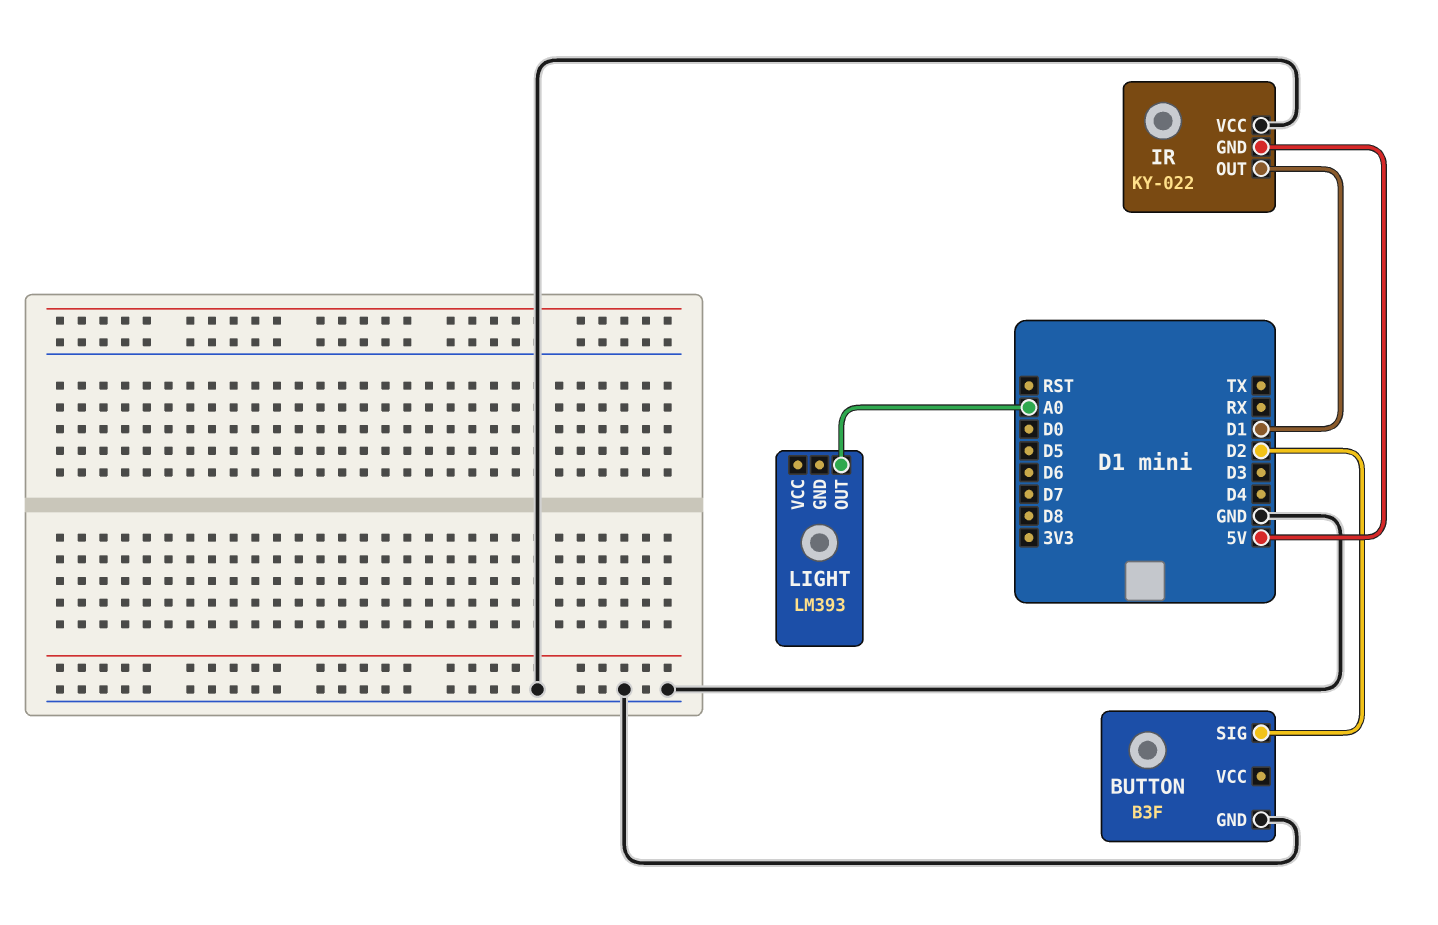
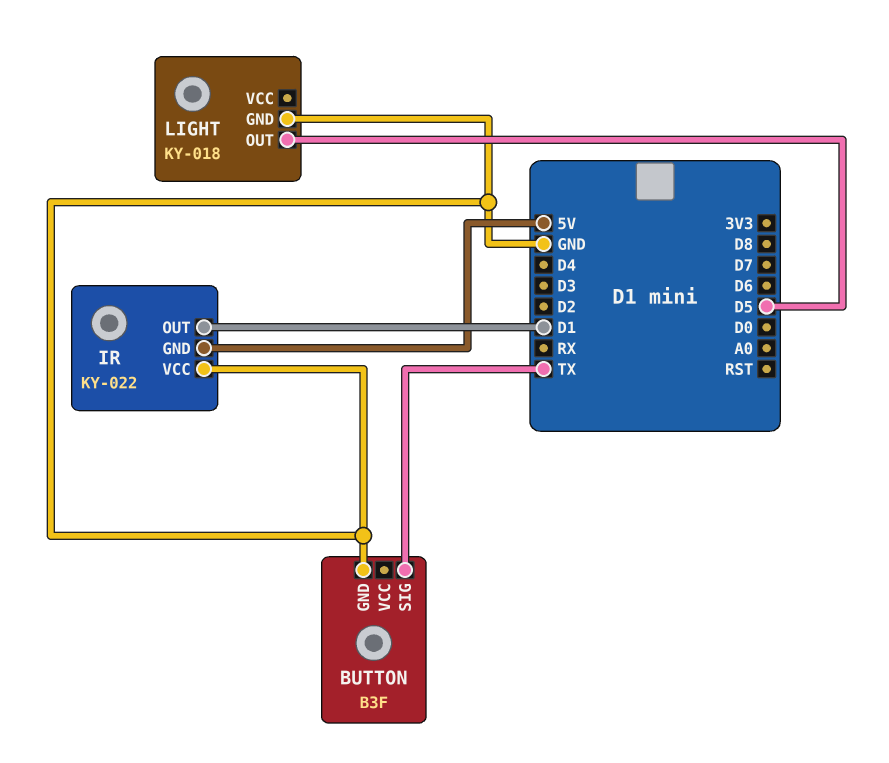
BUTTON pin SIG: D2 -> TX
LIGHT: LM393 -> KY-018
LIGHT pin GND: none -> GND
LIGHT pin OUT: A0 -> D5

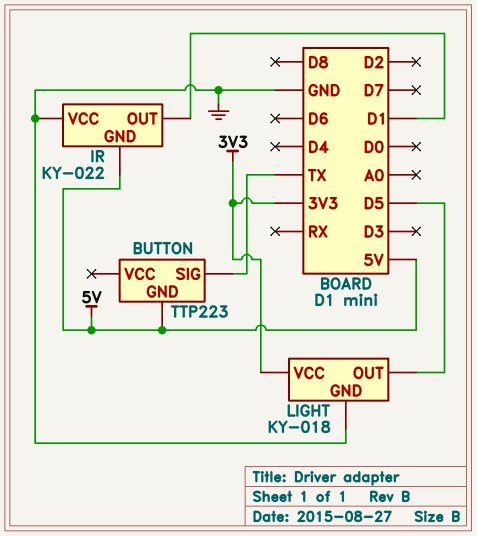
BUTTON: B3F -> TTP223
BUTTON pin GND: GND -> 5V
LIGHT pin VCC: none -> 3V3

